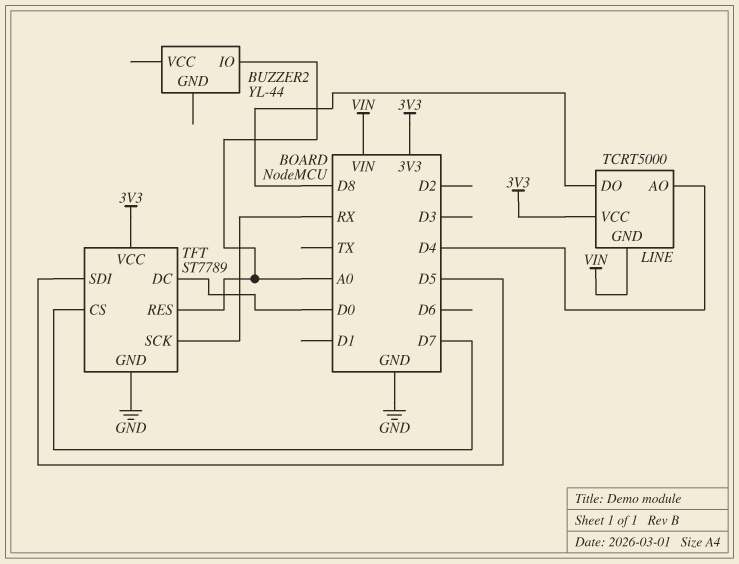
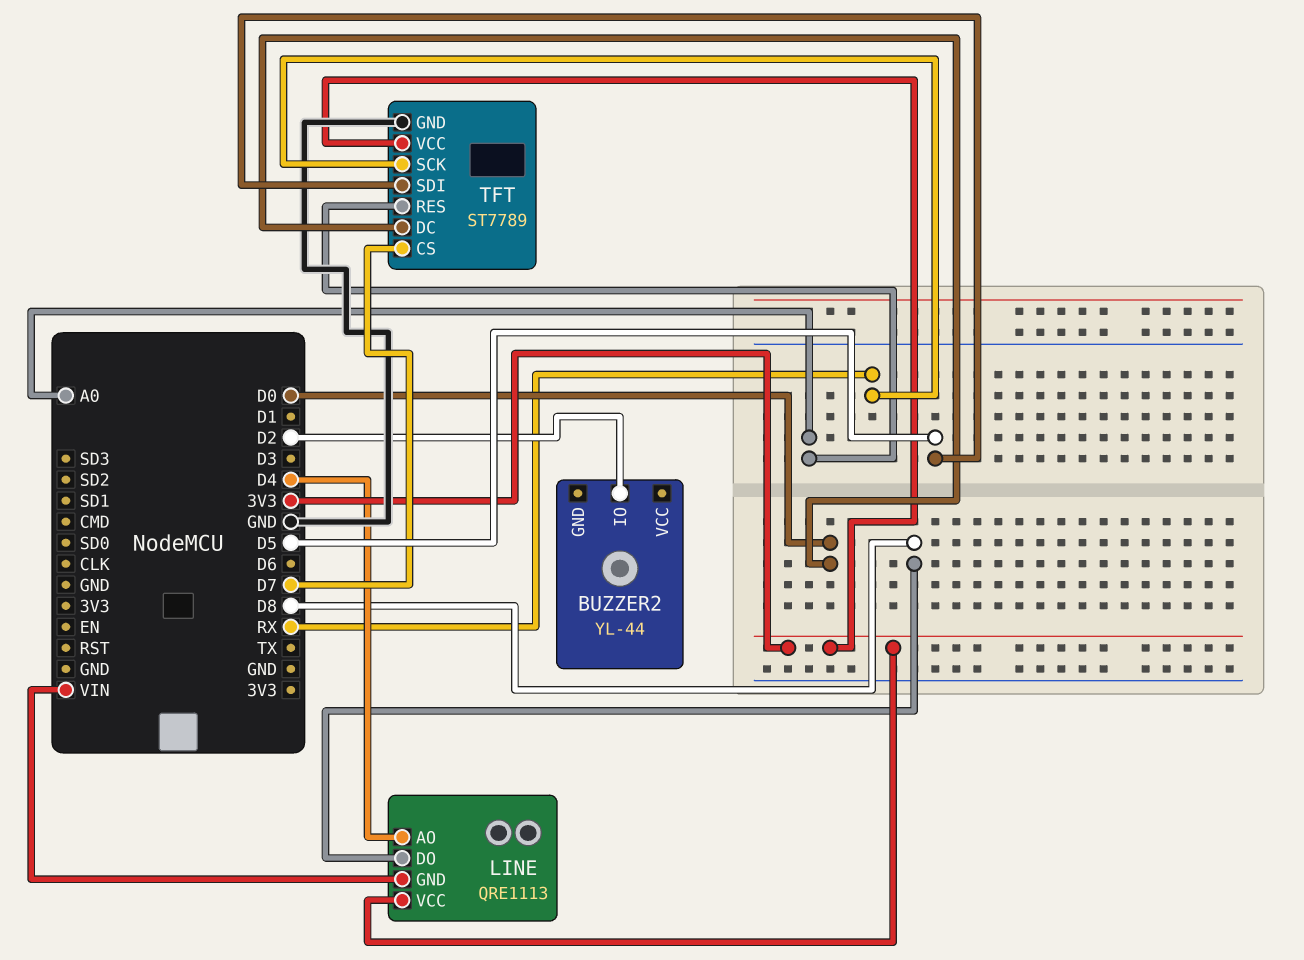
BUZZER2 pin IO: A0 -> D2
LINE: TCRT5000 -> QRE1113

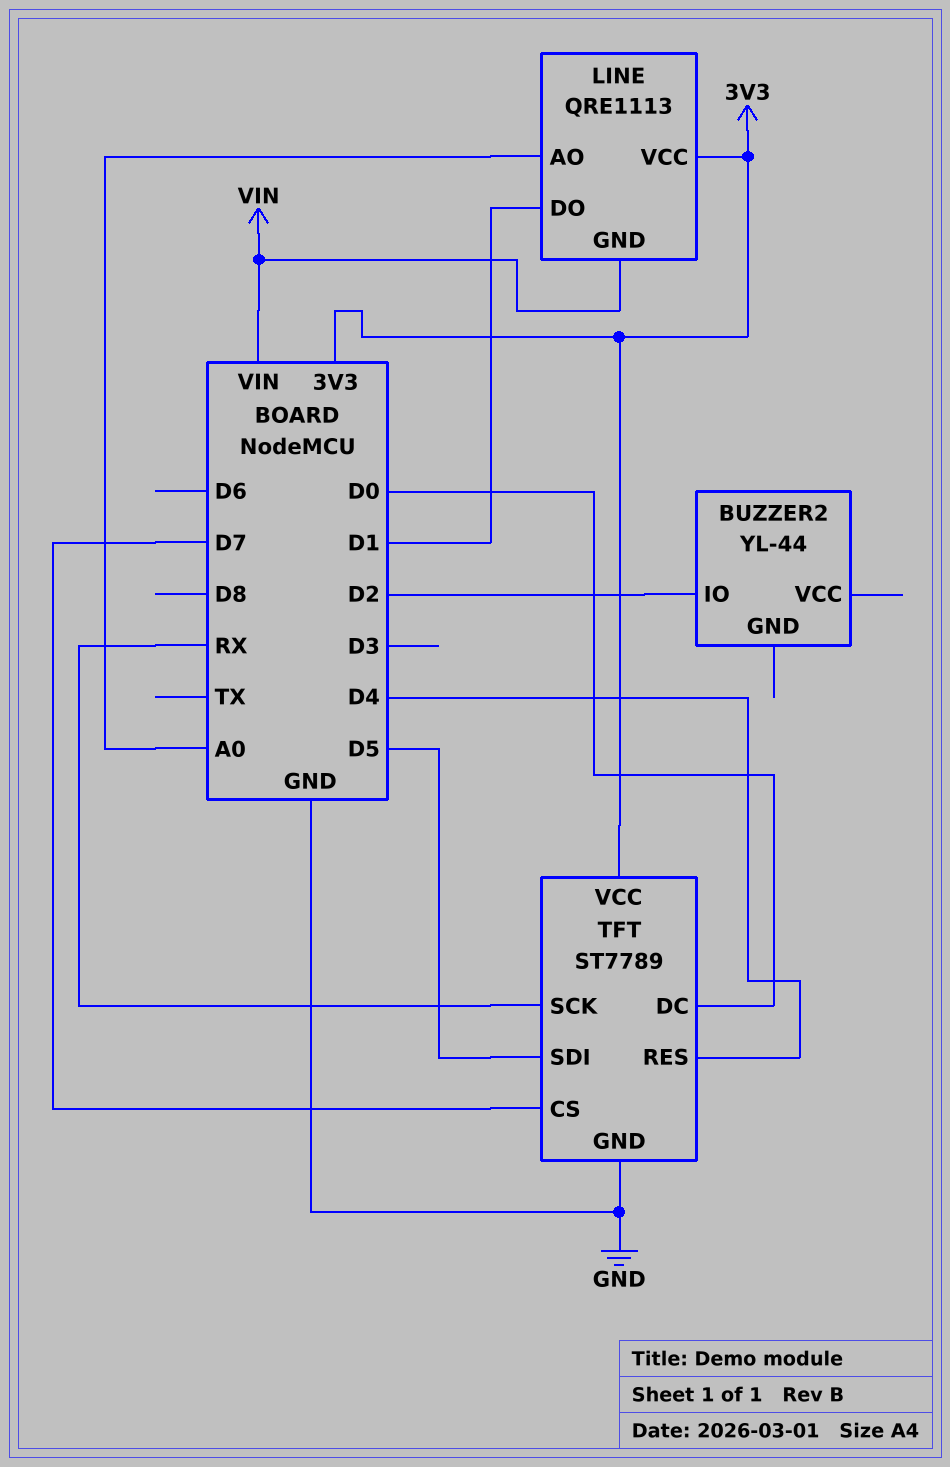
LINE pin AO: D4 -> A0
LINE pin DO: D8 -> D1
TFT pin RES: A0 -> D4

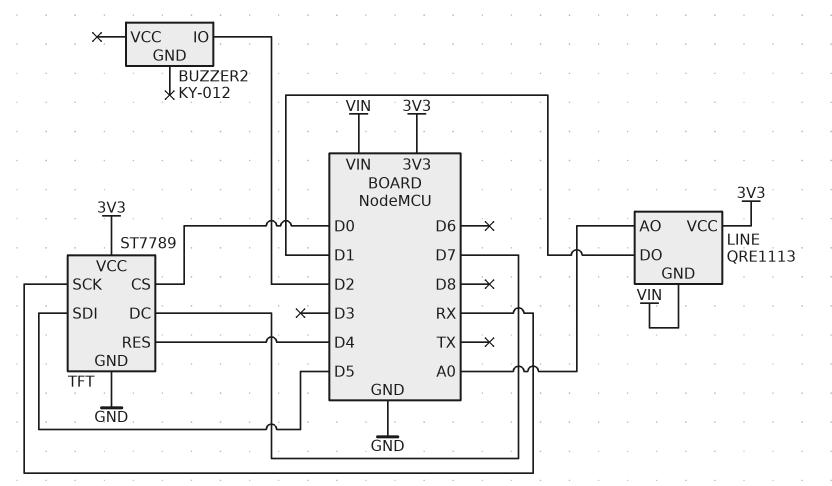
BUZZER2: YL-44 -> KY-012
TFT pin CS: D7 -> D0
TFT pin DC: D0 -> D7

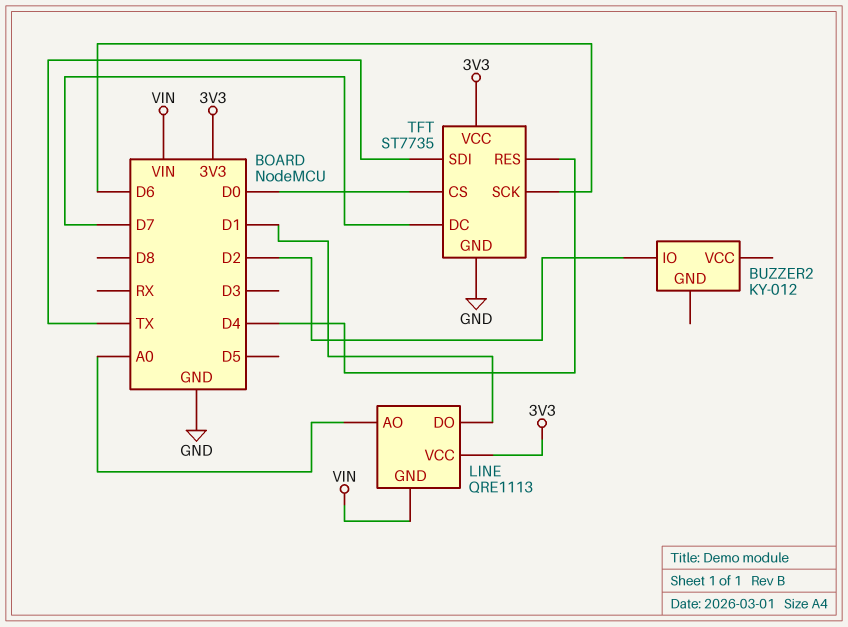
TFT: ST7789 -> ST7735
TFT pin SCK: RX -> D6
TFT pin SDI: D5 -> TX

